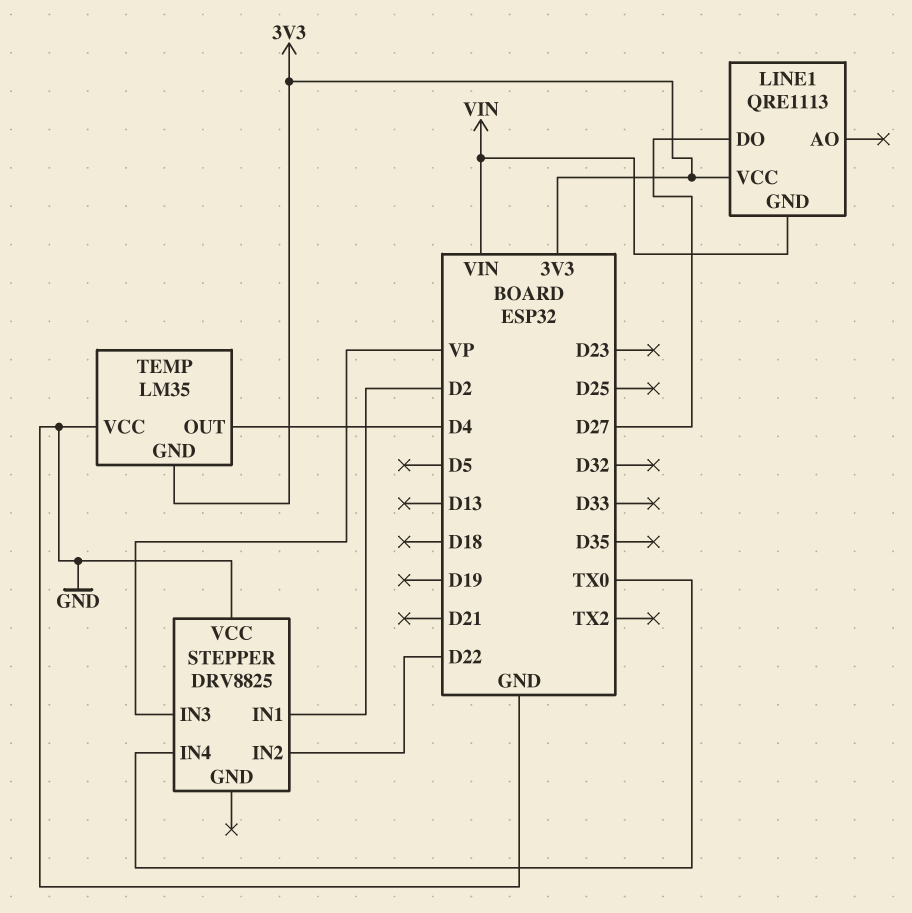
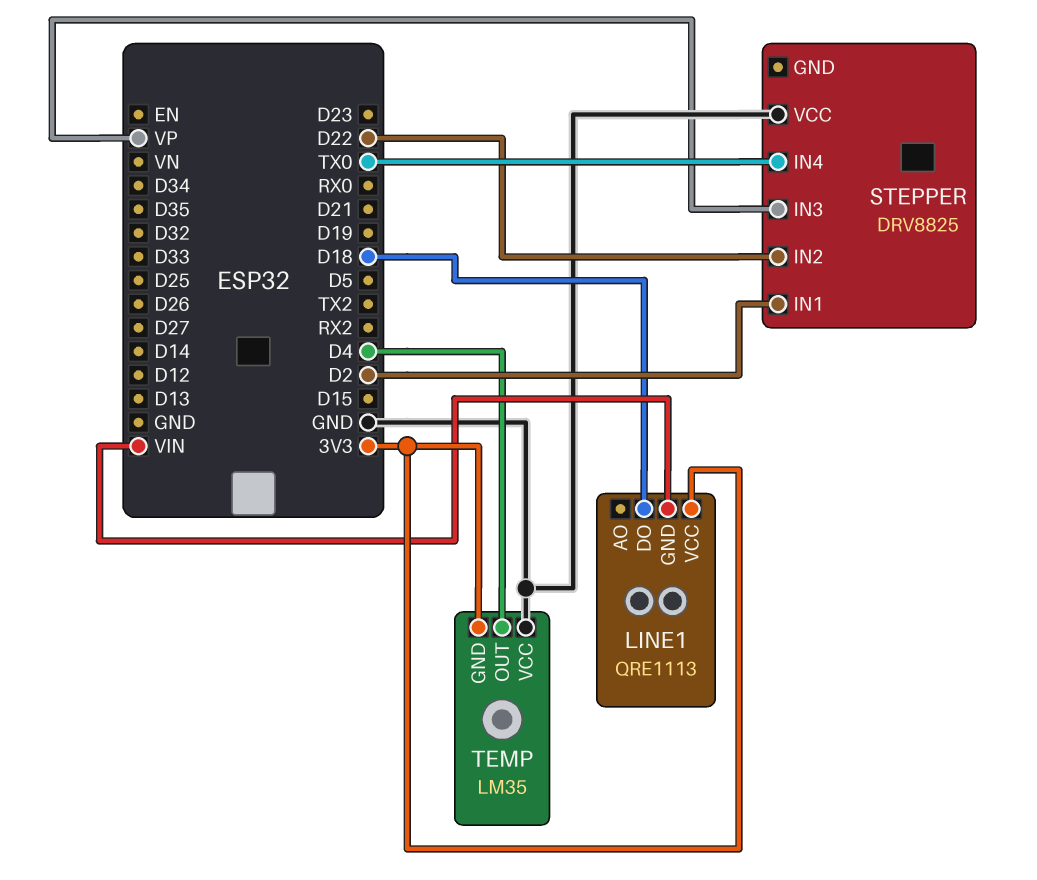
LINE1 pin DO: D27 -> D18

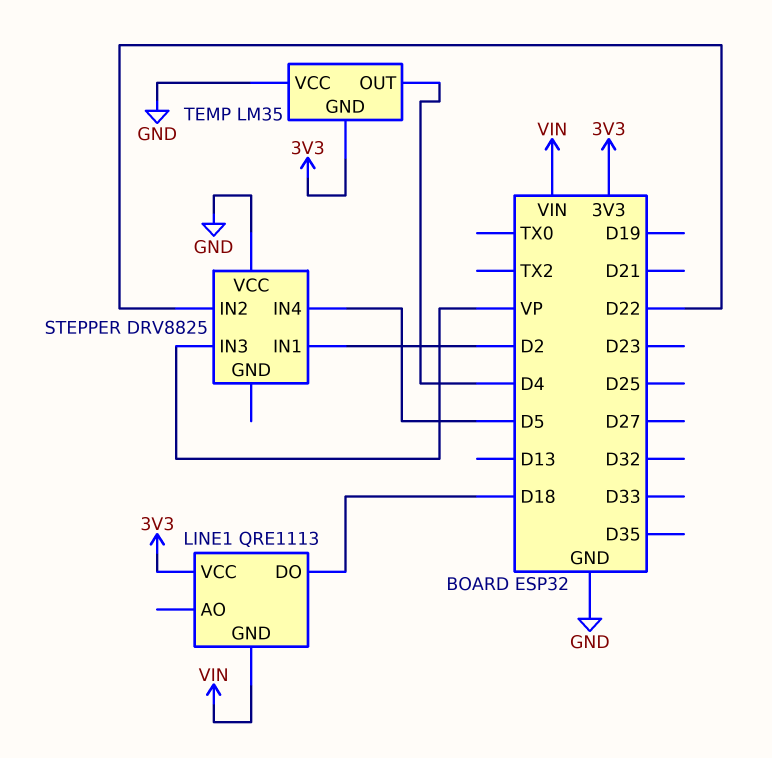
STEPPER pin IN4: TX0 -> D5

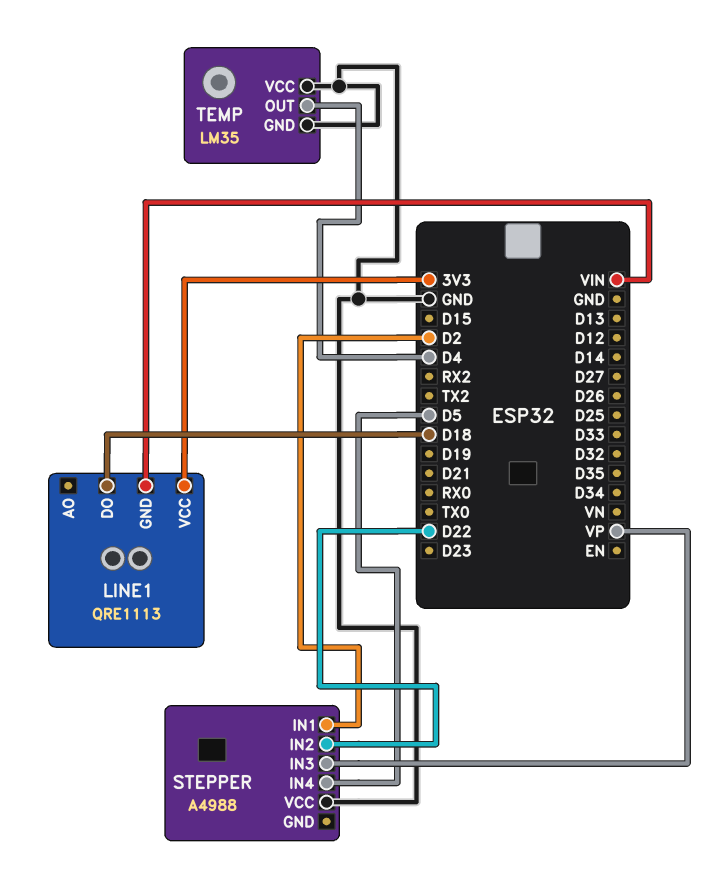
STEPPER: DRV8825 -> A4988
TEMP pin GND: 3V3 -> GND

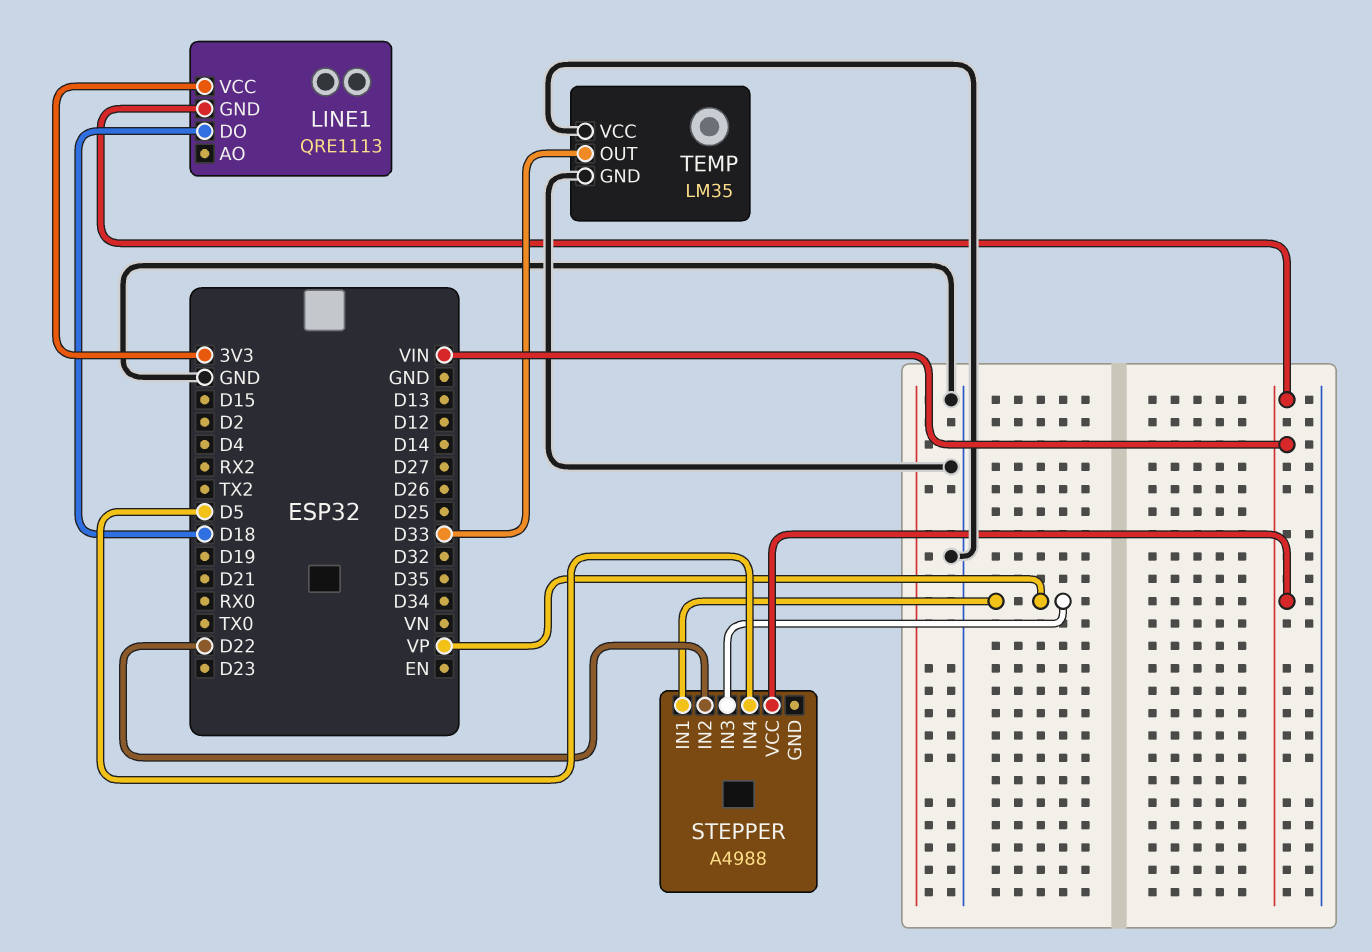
STEPPER pin IN1: D2 -> VP
STEPPER pin VCC: GND -> VIN
TEMP pin OUT: D4 -> D33

